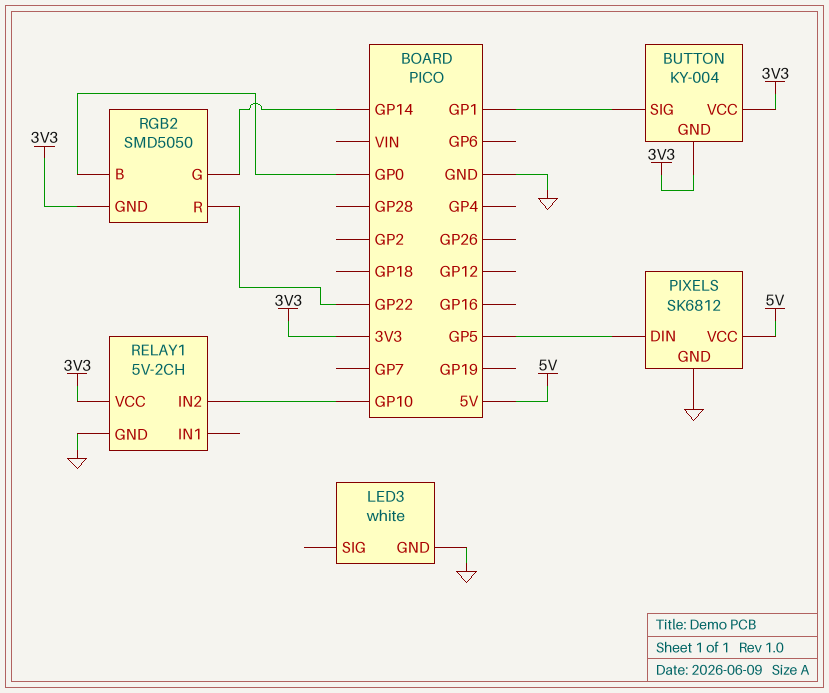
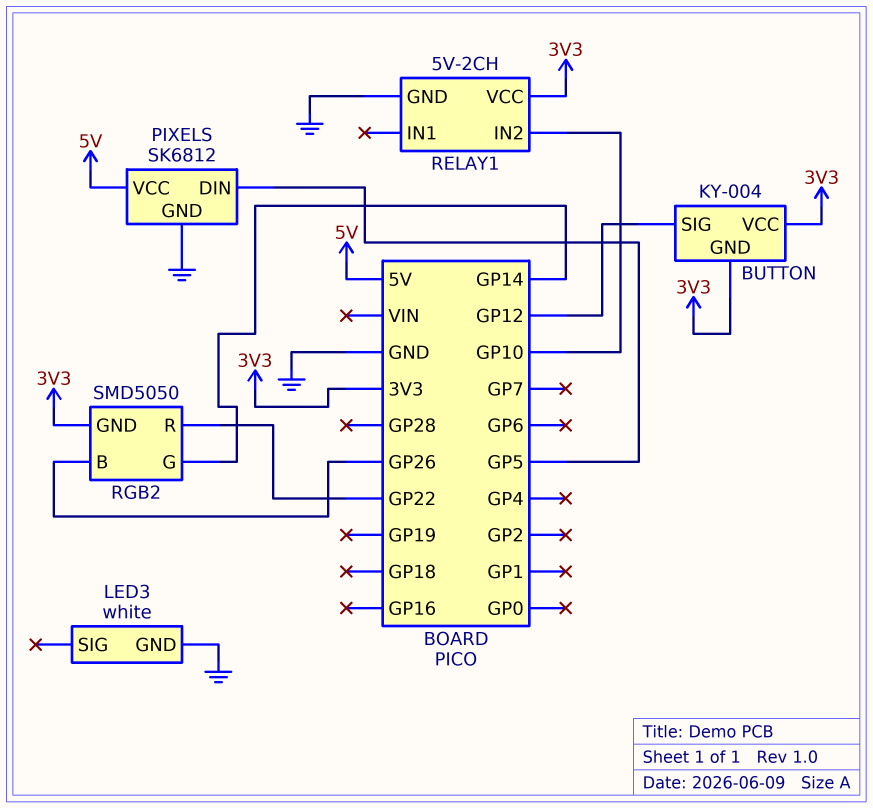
BUTTON pin SIG: GP1 -> GP12
RGB2 pin B: GP0 -> GP26

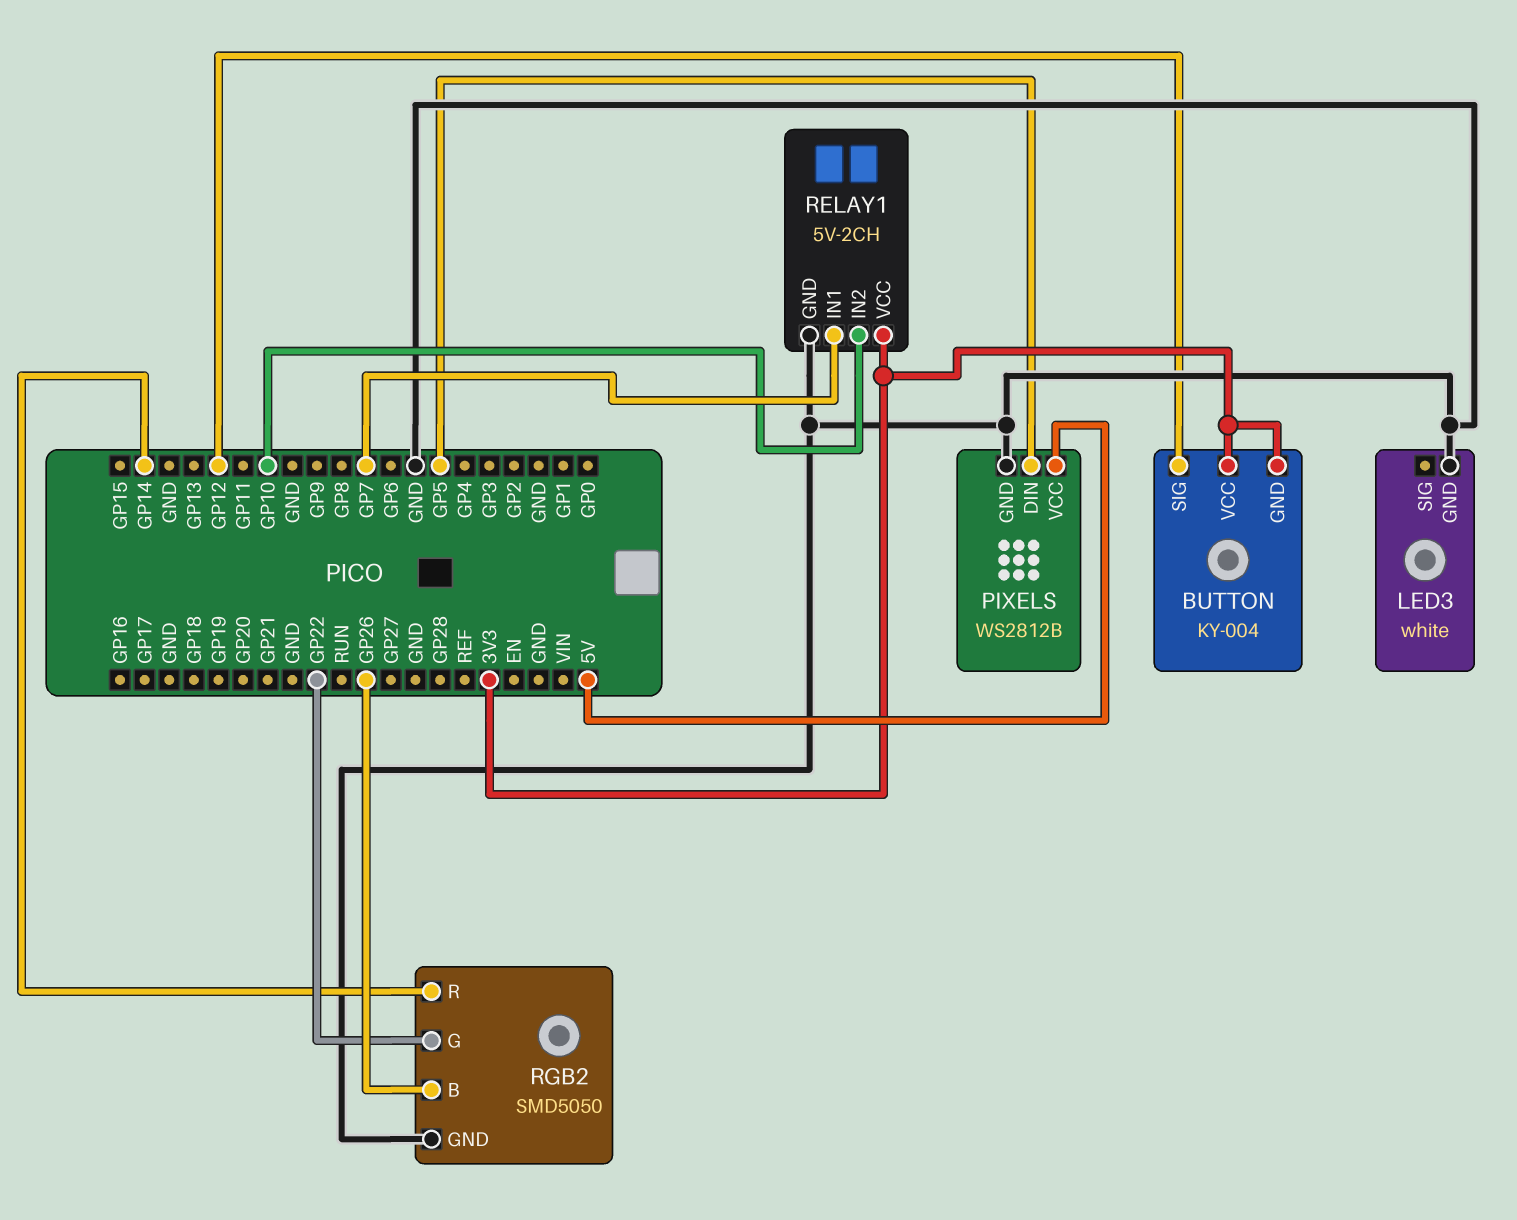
PIXELS: SK6812 -> WS2812B
RELAY1 pin IN1: none -> GP7
RGB2 pin G: GP14 -> GP22
RGB2 pin GND: 3V3 -> GND
RGB2 pin R: GP22 -> GP14

